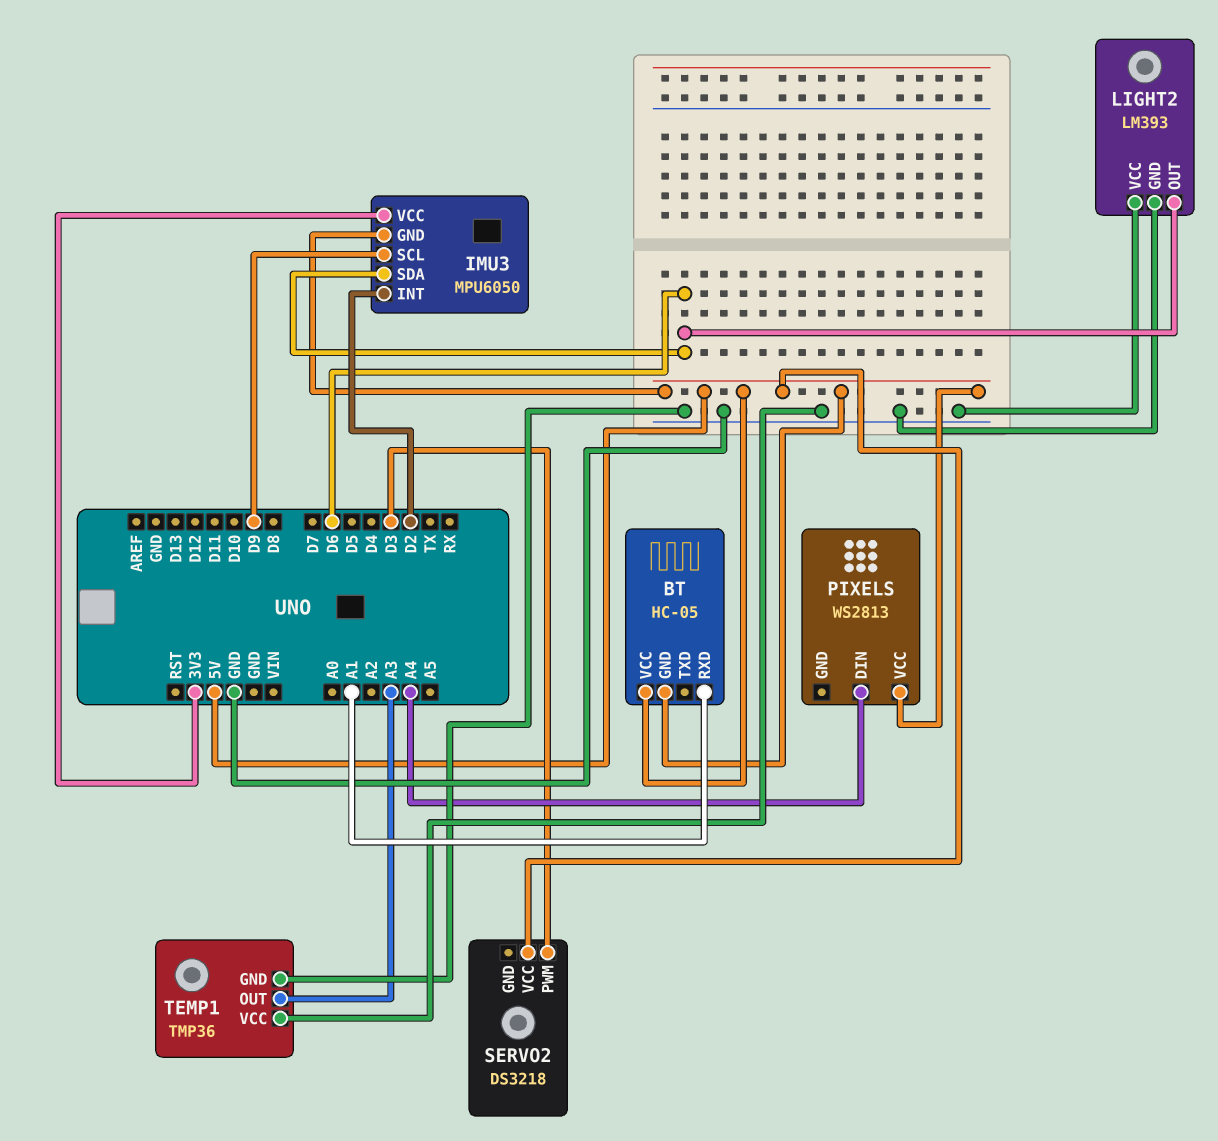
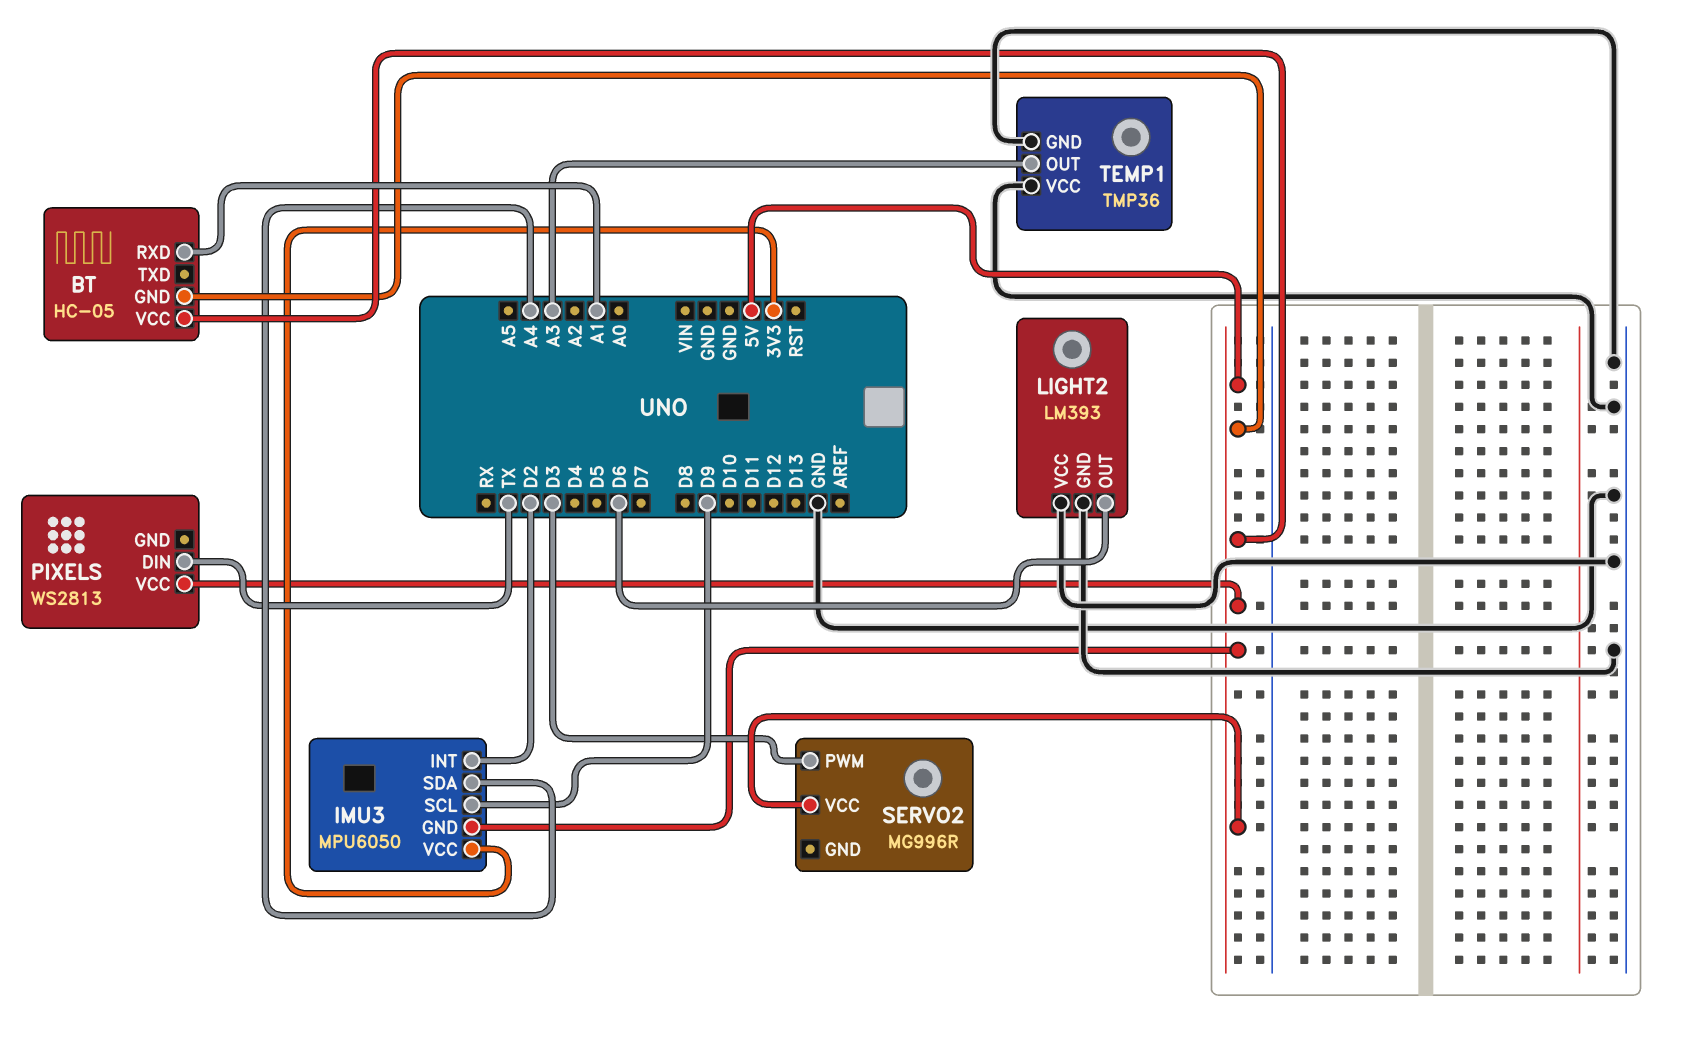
IMU3 pin SDA: D6 -> A4
PIXELS pin DIN: A4 -> TX
SERVO2: DS3218 -> MG996R

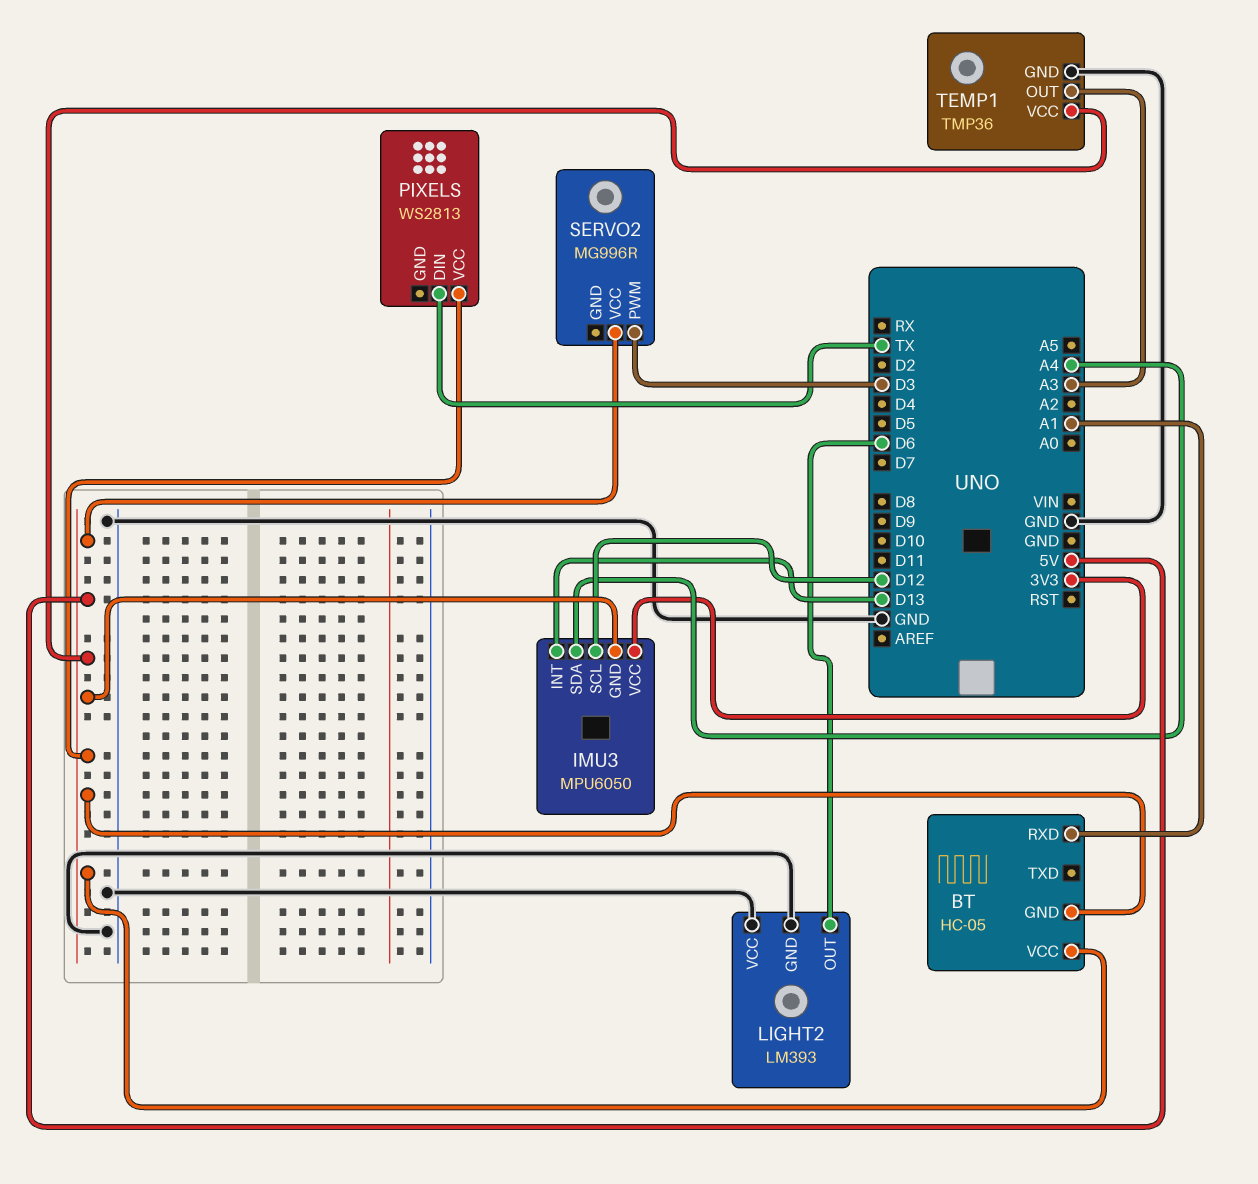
IMU3 pin INT: D2 -> D13
IMU3 pin SCL: D9 -> D12
TEMP1 pin VCC: GND -> 5V

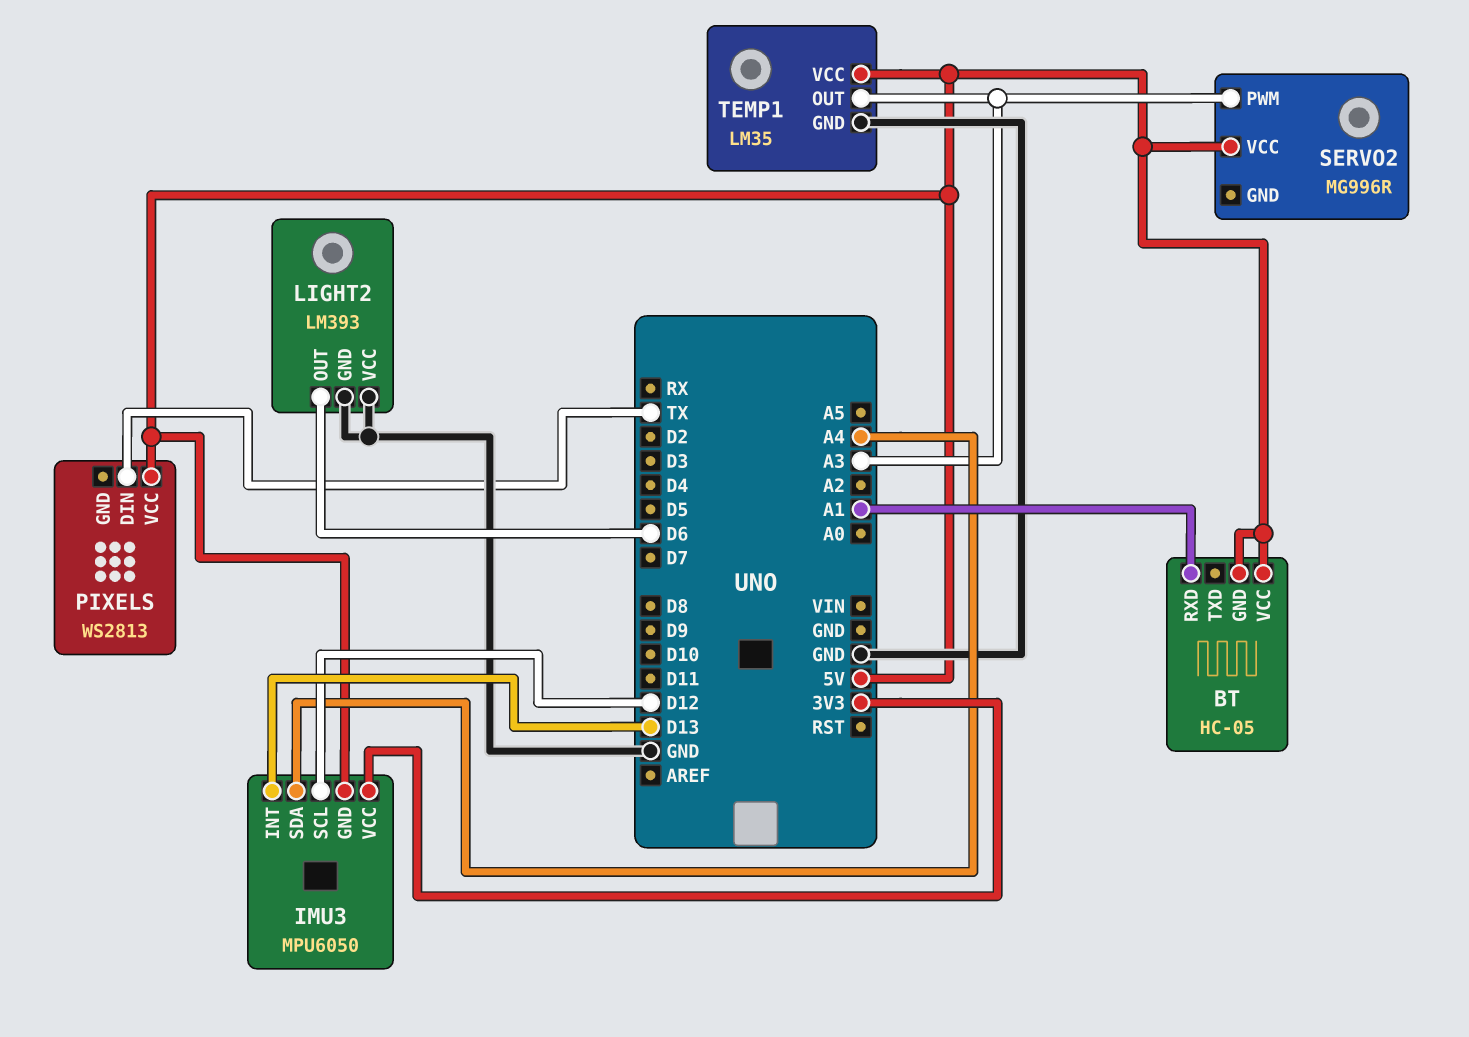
SERVO2 pin PWM: D3 -> A3
TEMP1: TMP36 -> LM35

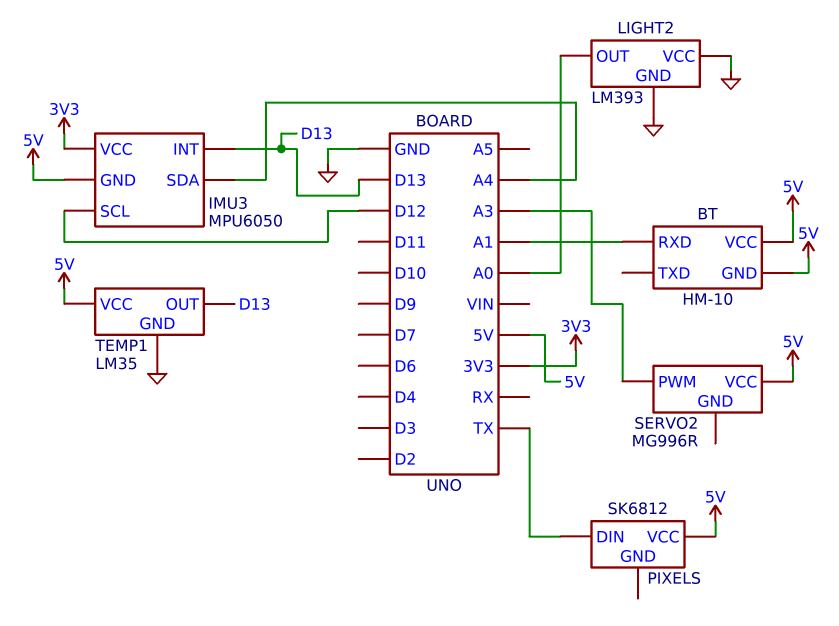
BT: HC-05 -> HM-10
LIGHT2 pin OUT: D6 -> A0
PIXELS: WS2813 -> SK6812
TEMP1 pin OUT: A3 -> D13

